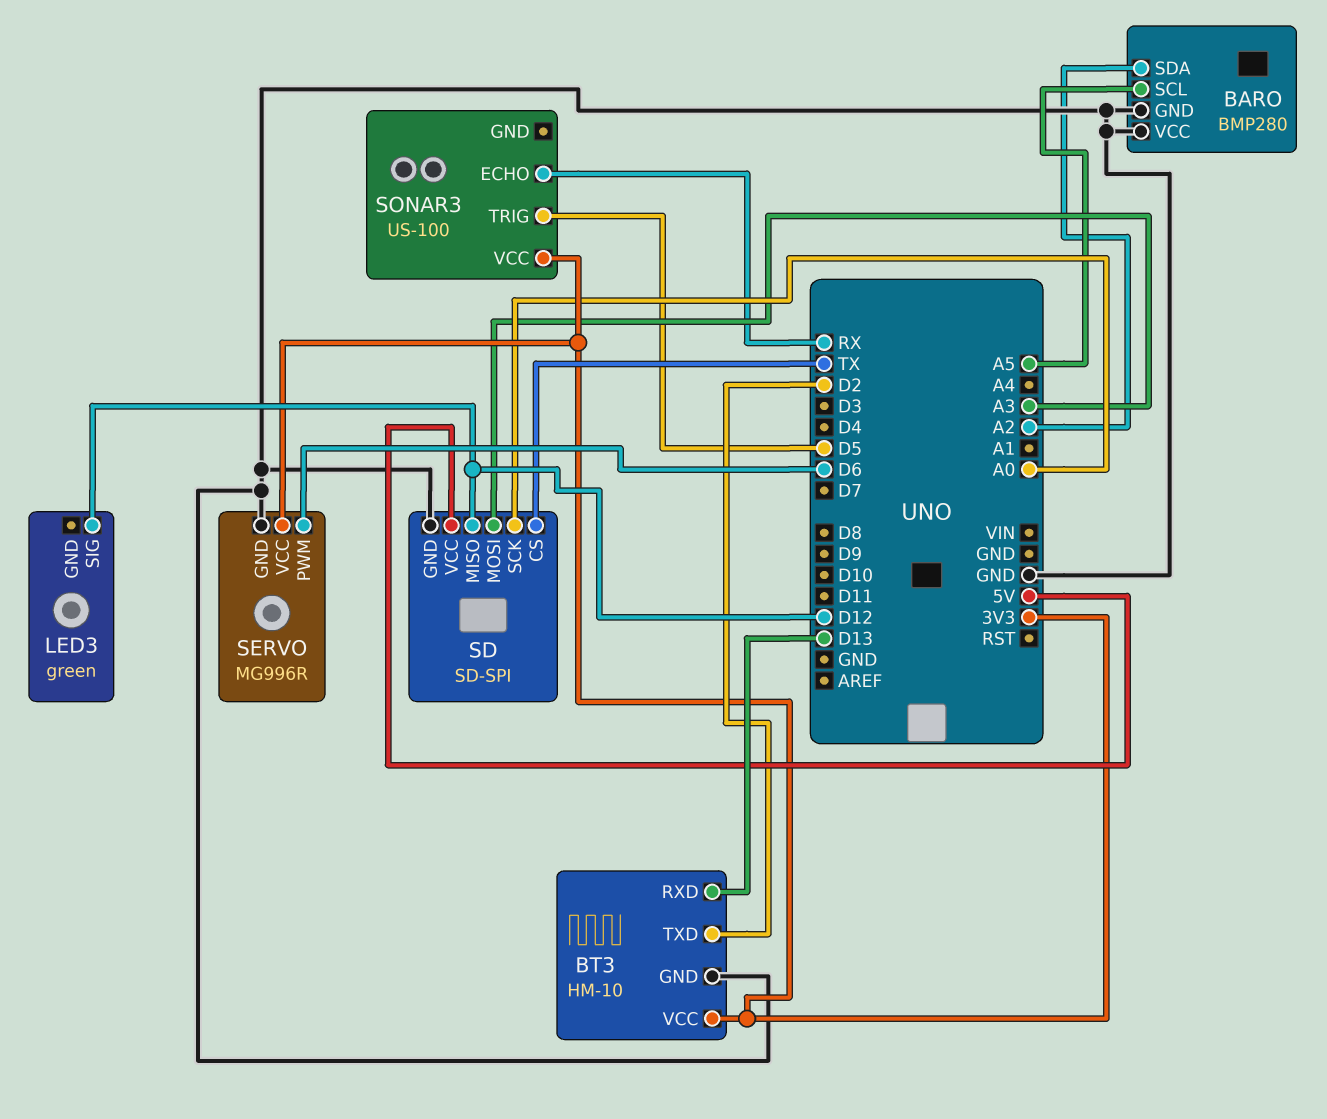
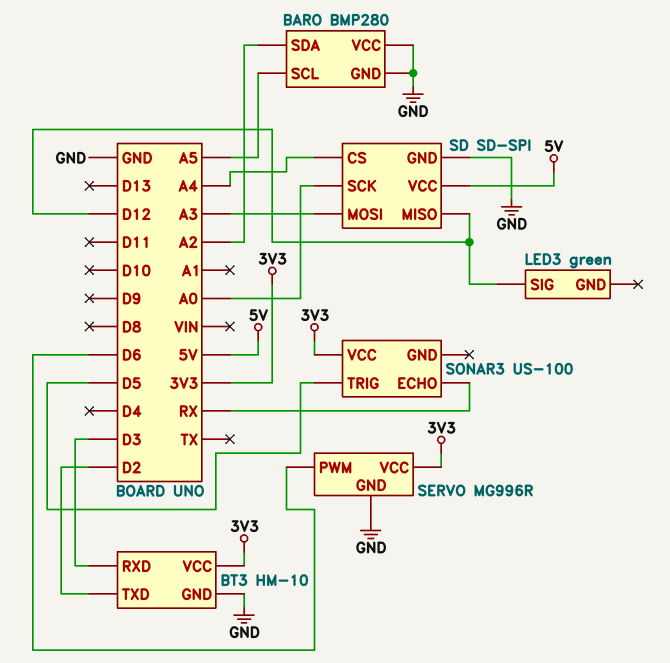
BT3 pin RXD: D13 -> D3
SD pin CS: TX -> A4

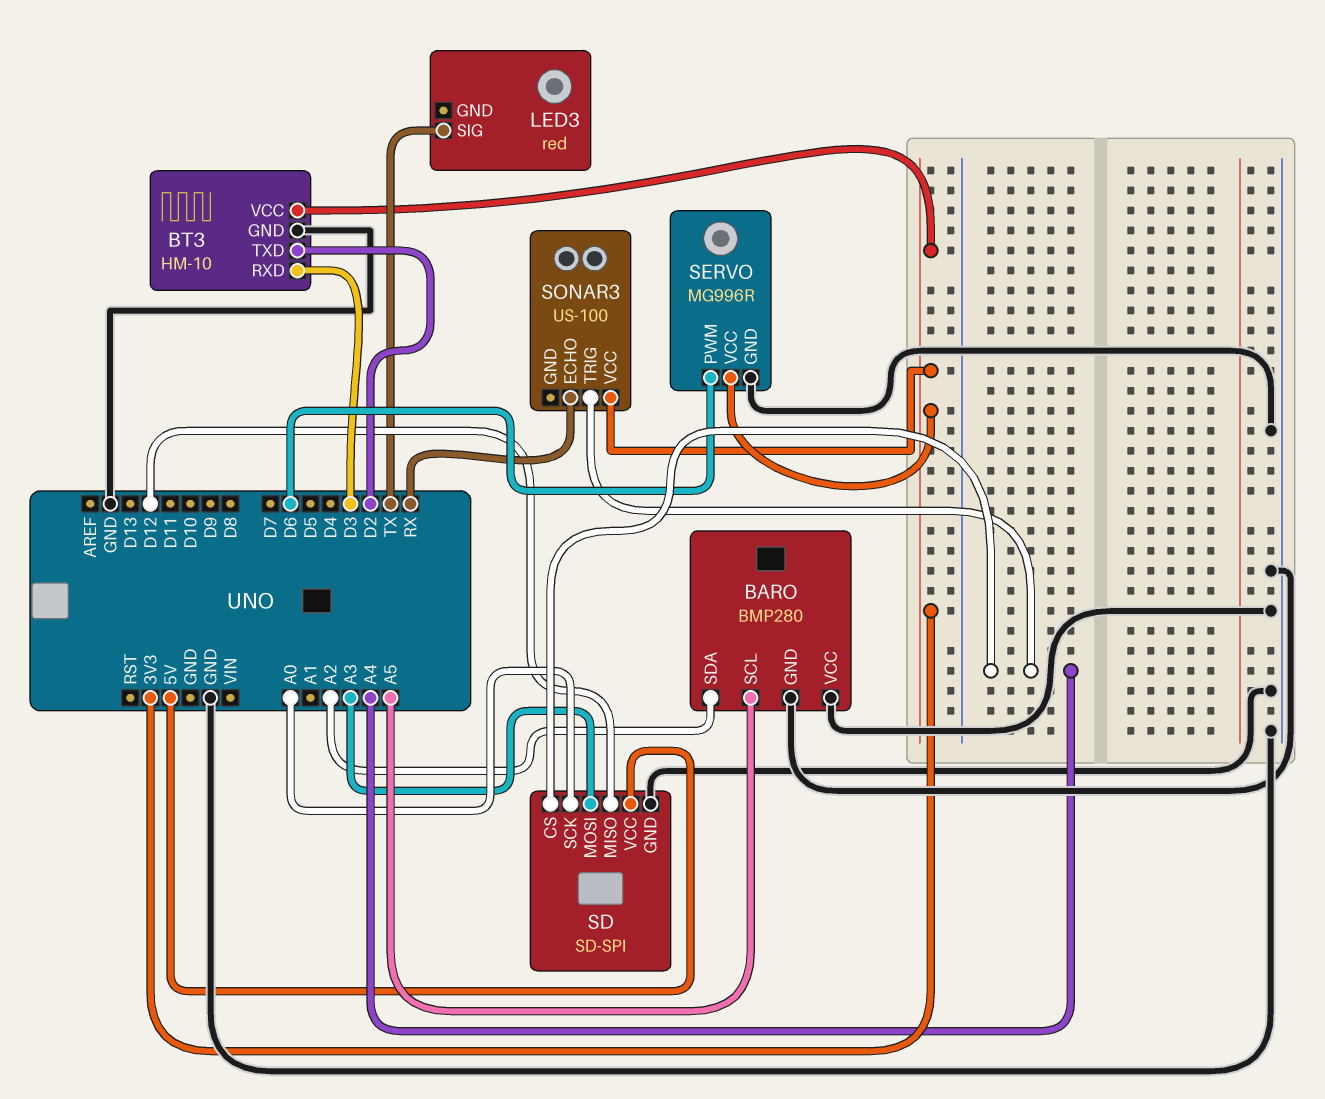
LED3: green -> red
LED3 pin SIG: D12 -> TX
SONAR3 pin TRIG: D5 -> A4

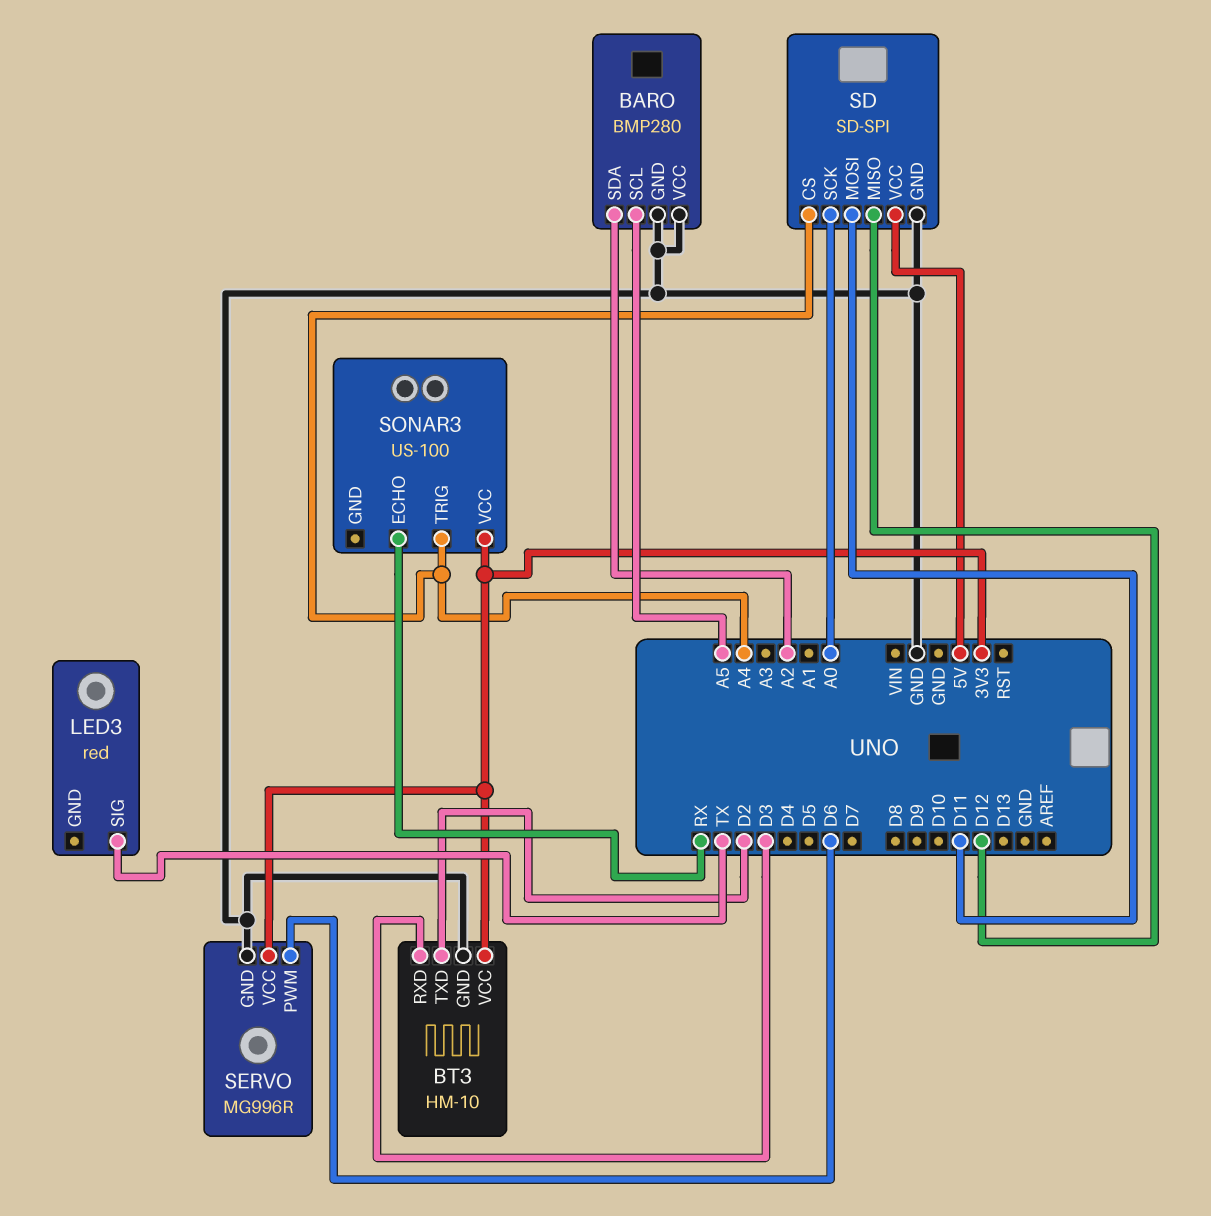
SD pin MOSI: A3 -> D11

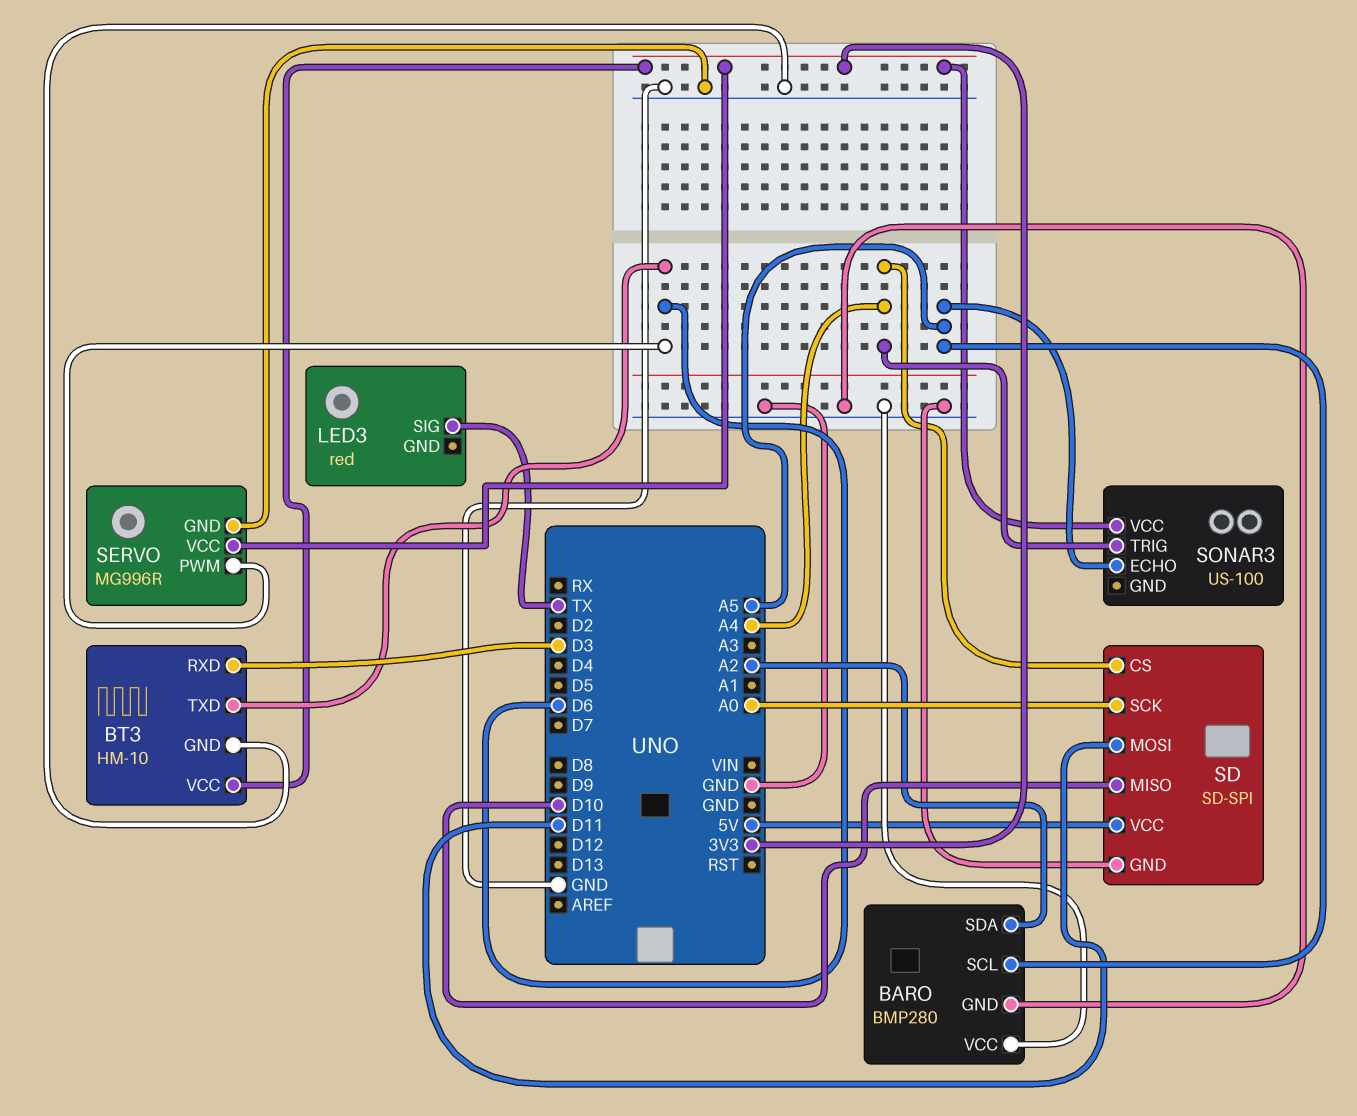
BT3 pin TXD: D2 -> D6
SD pin MISO: D12 -> D10
SONAR3 pin ECHO: RX -> A5

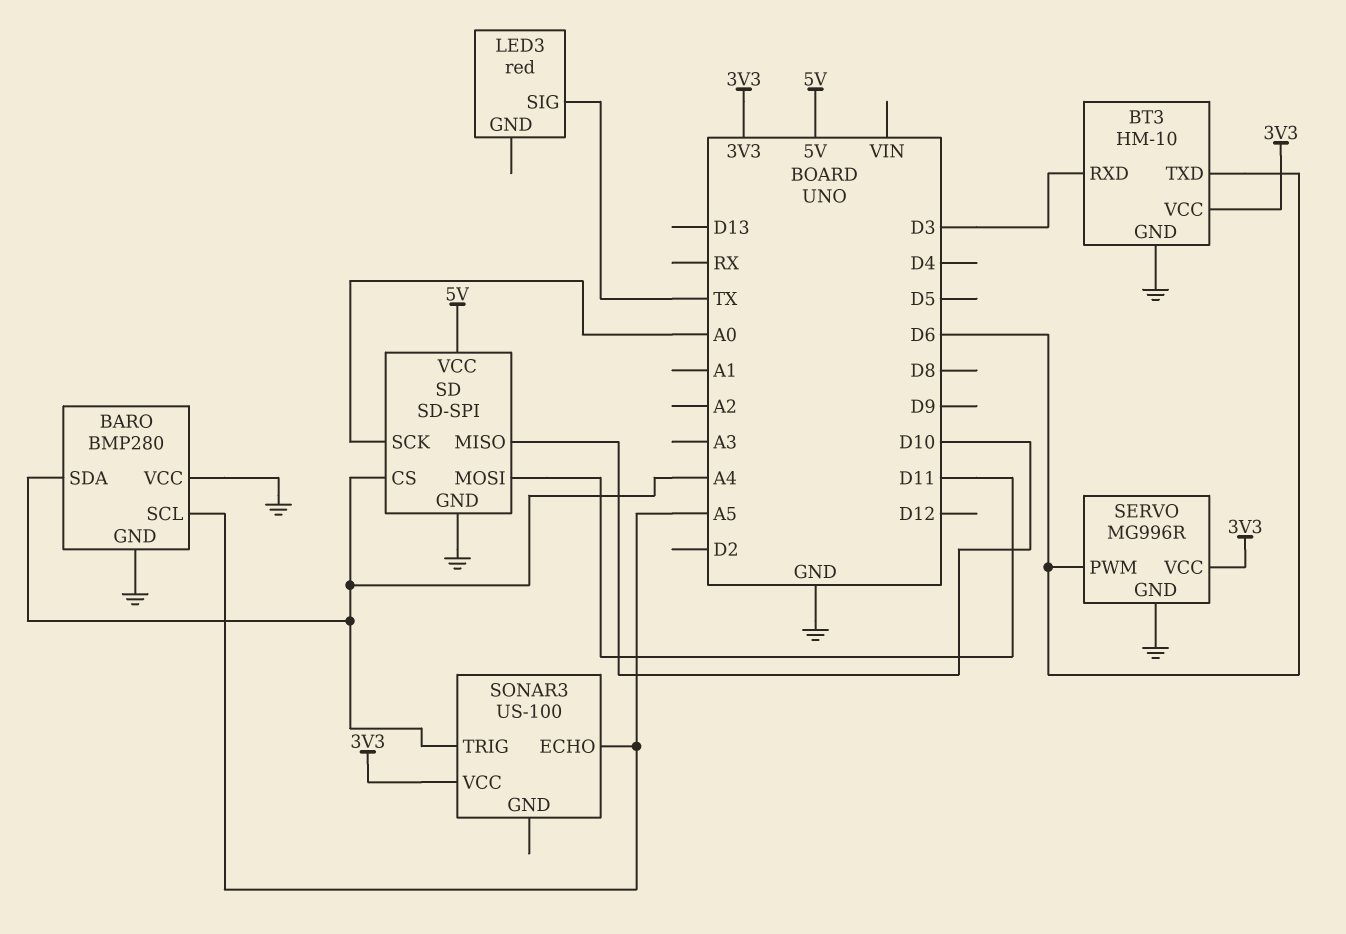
BARO pin SDA: A2 -> A4

